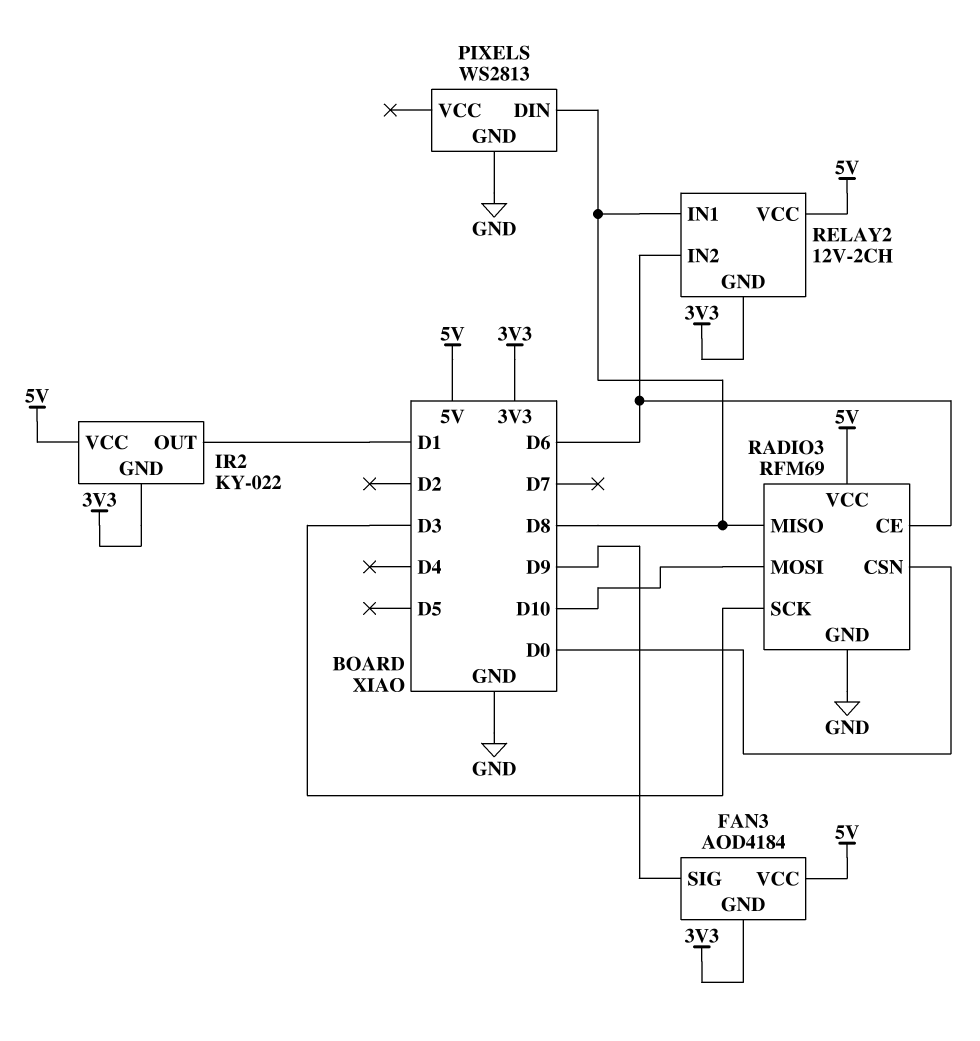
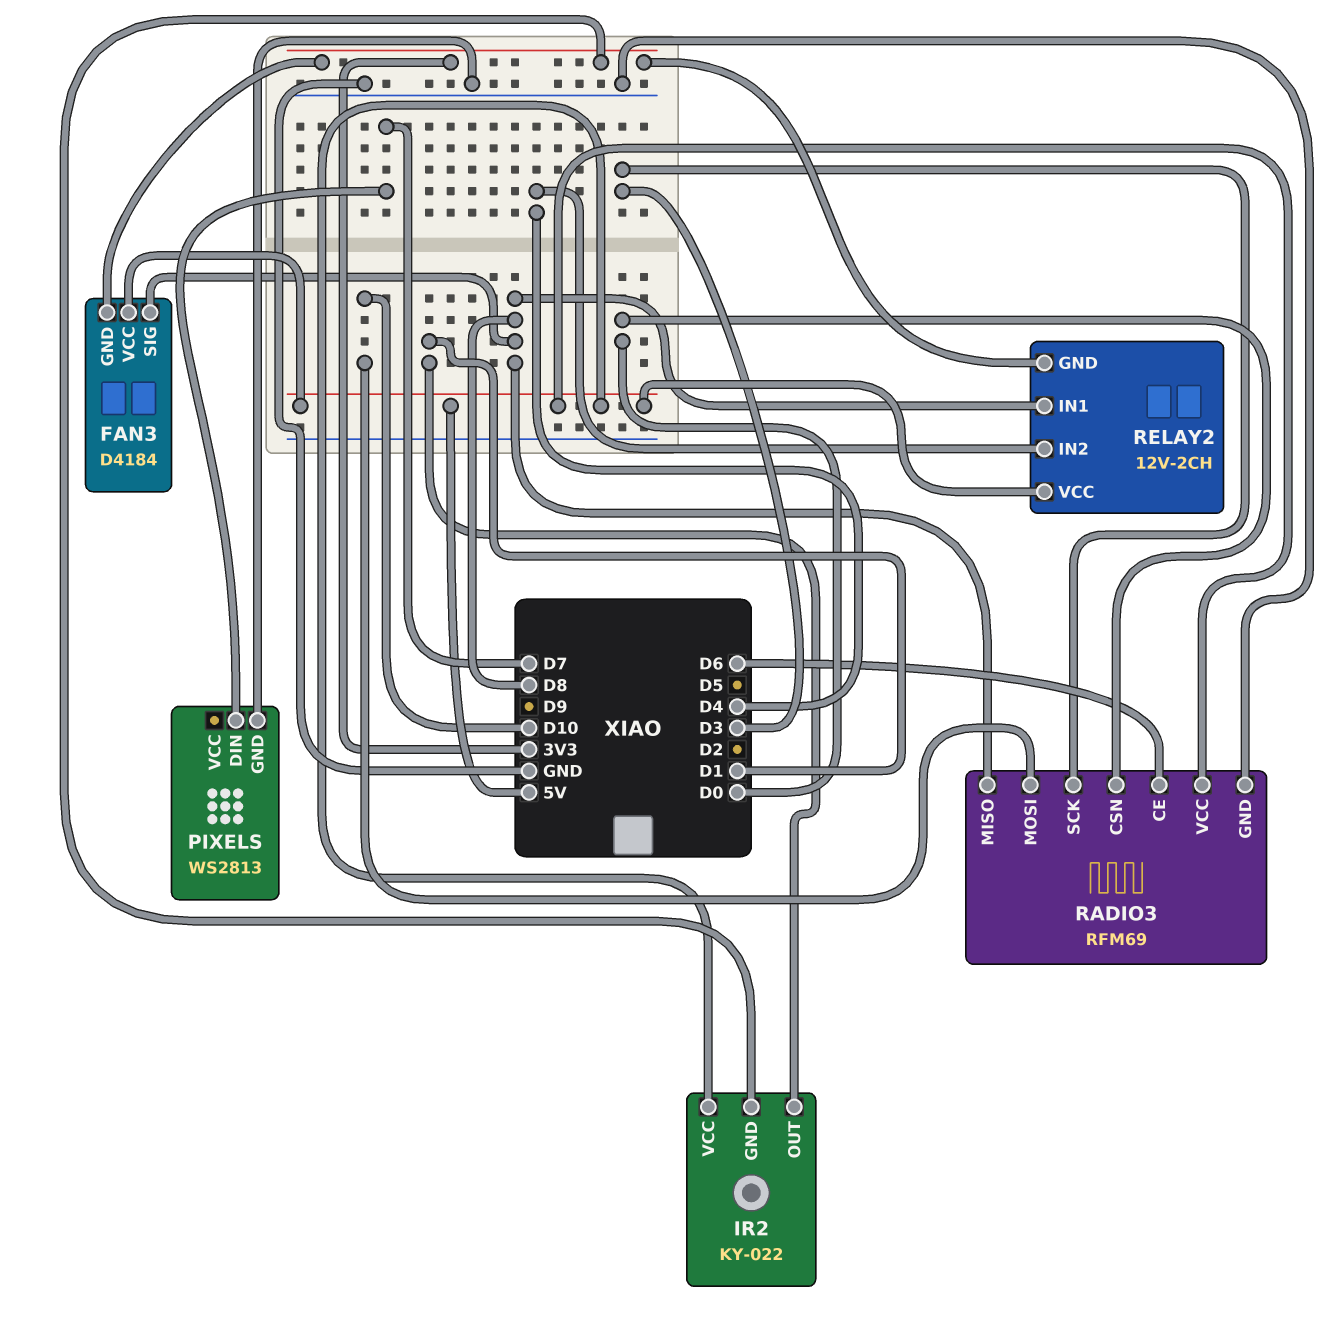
FAN3: AOD4184 -> D4184
FAN3 pin SIG: D9 -> D8
PIXELS pin DIN: D8 -> D7
RELAY2 pin IN2: D6 -> D4

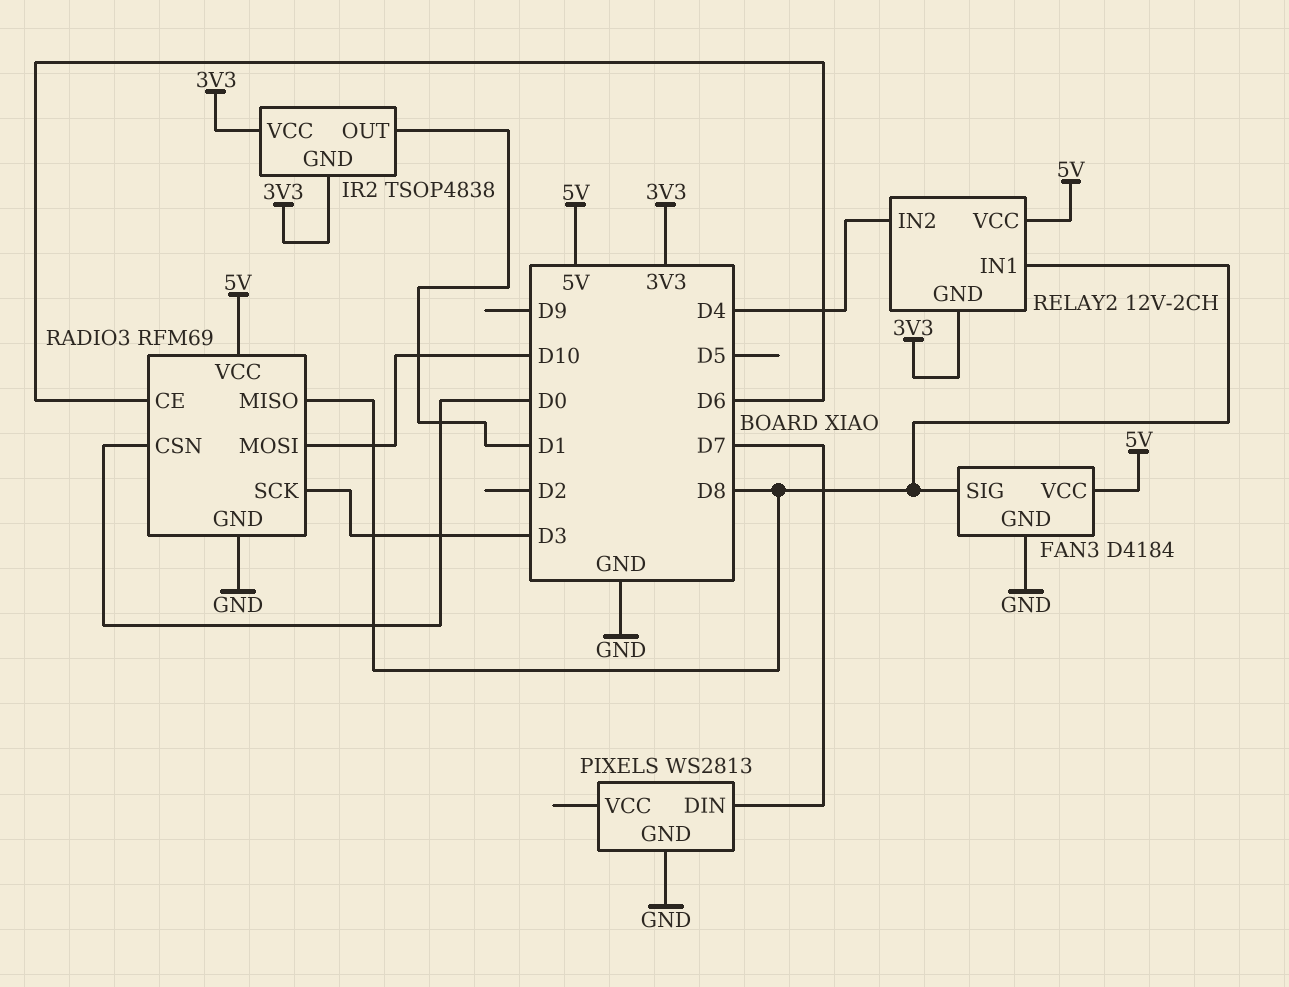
FAN3 pin GND: 3V3 -> GND
IR2: KY-022 -> TSOP4838
IR2 pin VCC: 5V -> 3V3

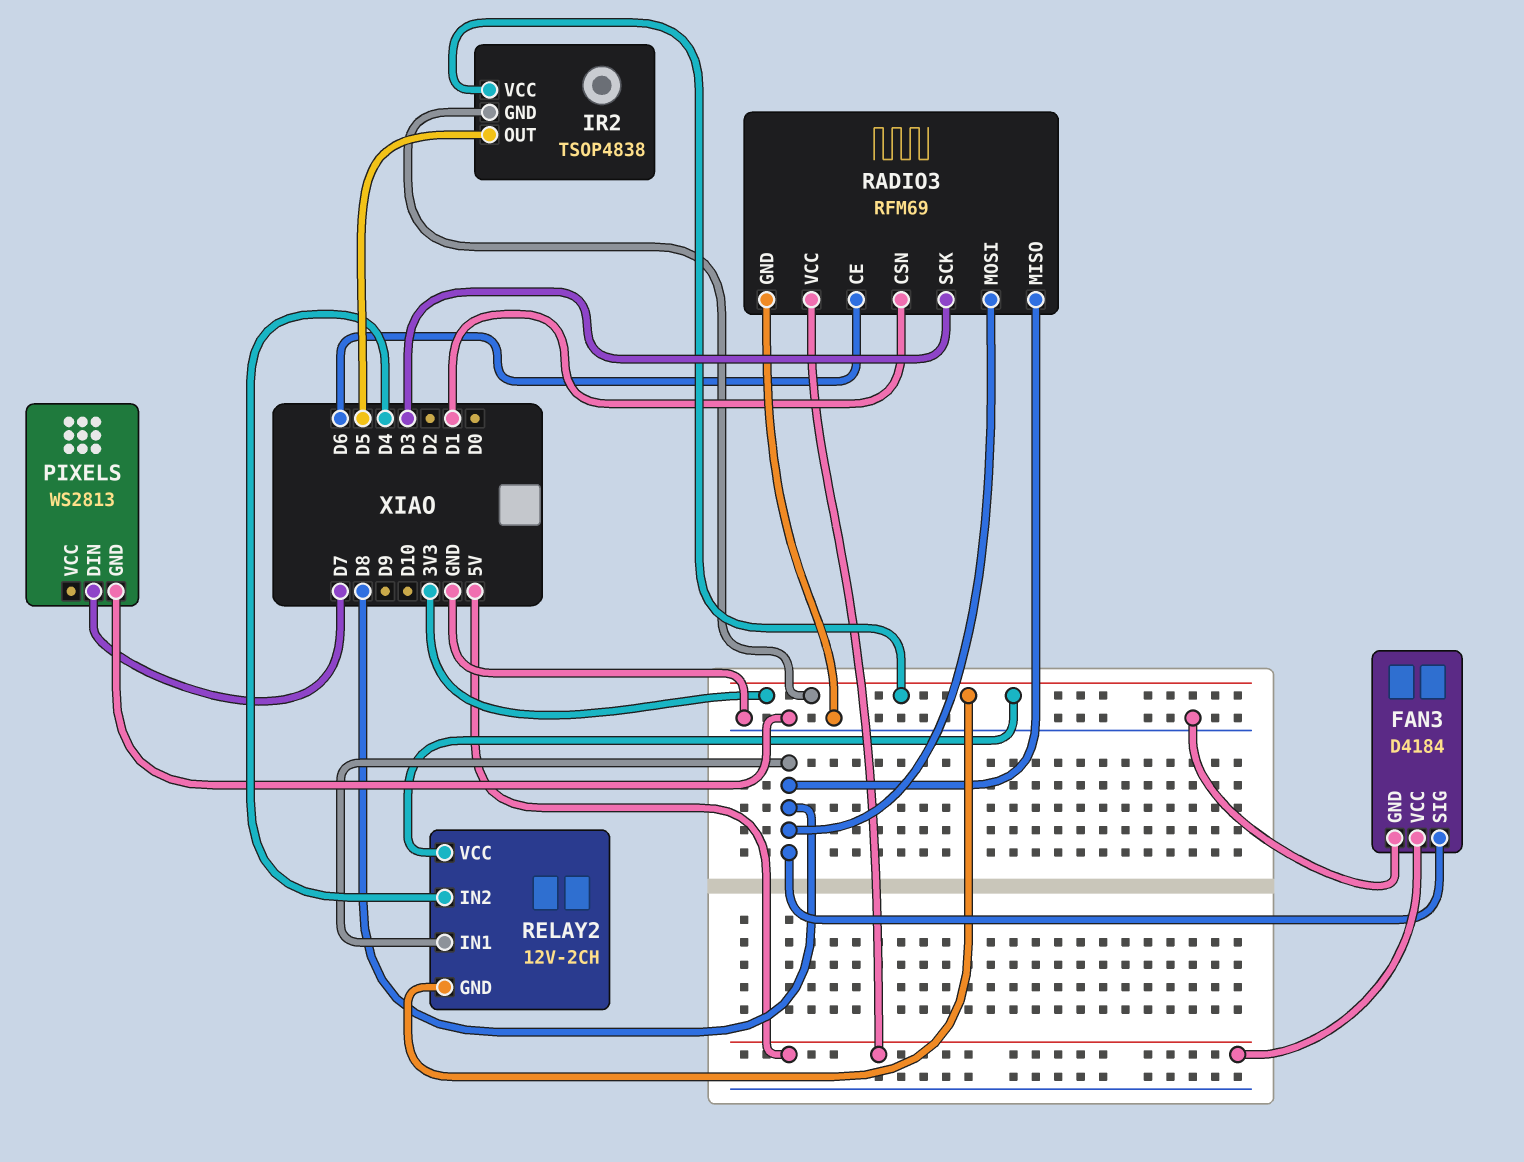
IR2 pin OUT: D1 -> D5
RADIO3 pin CSN: D0 -> D1
RADIO3 pin MOSI: D10 -> D8
RELAY2 pin VCC: 5V -> 3V3

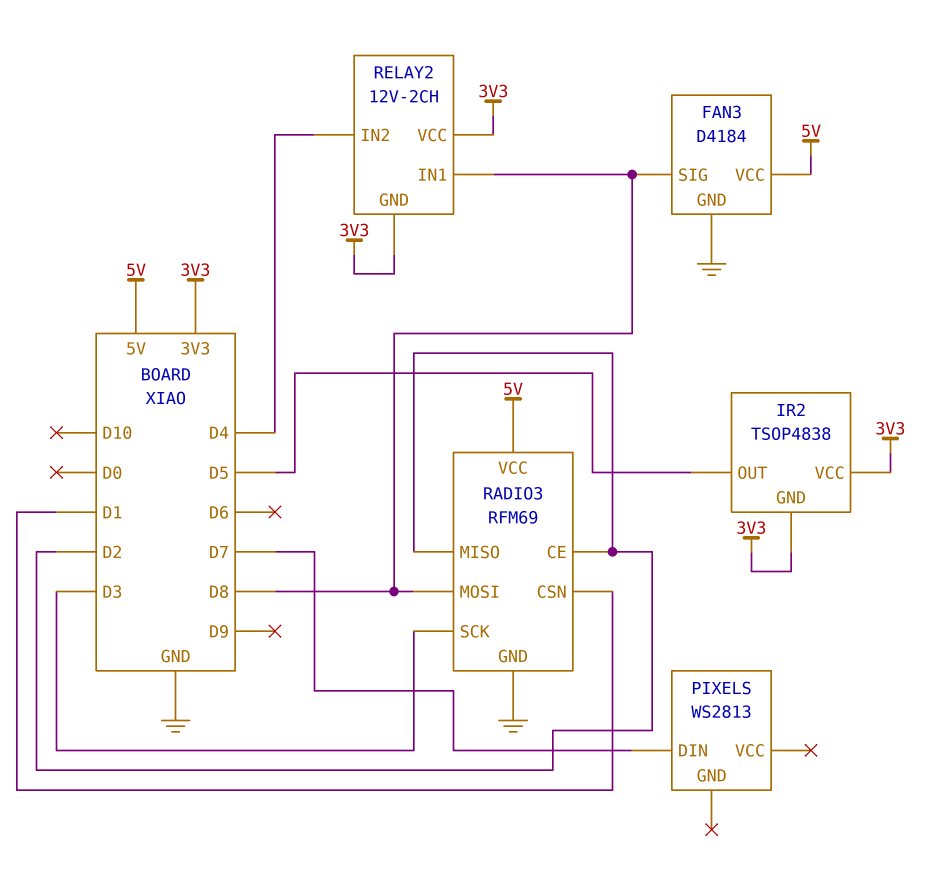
PIXELS pin GND: GND -> none
RADIO3 pin CE: D6 -> D2
RADIO3 pin MISO: D8 -> D2

